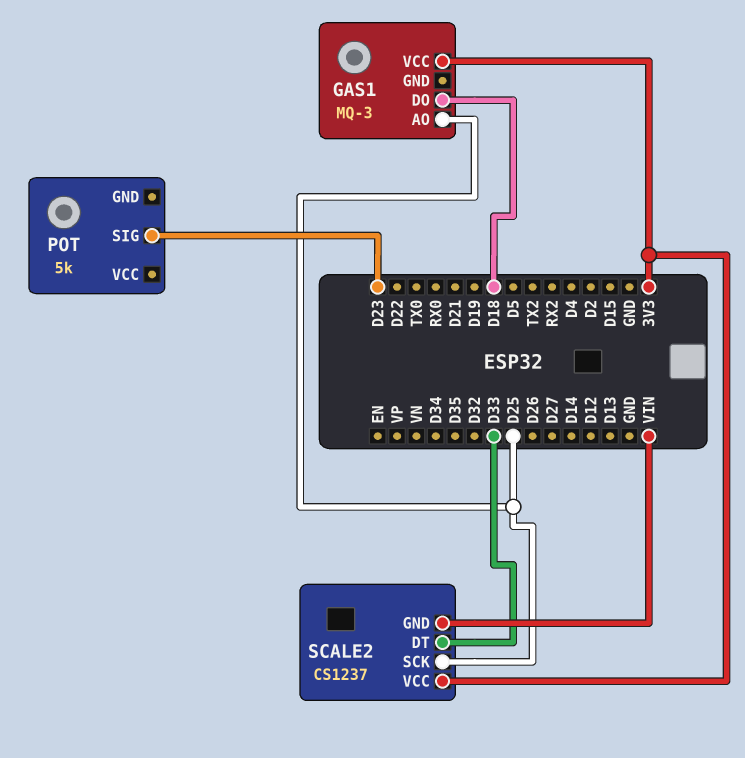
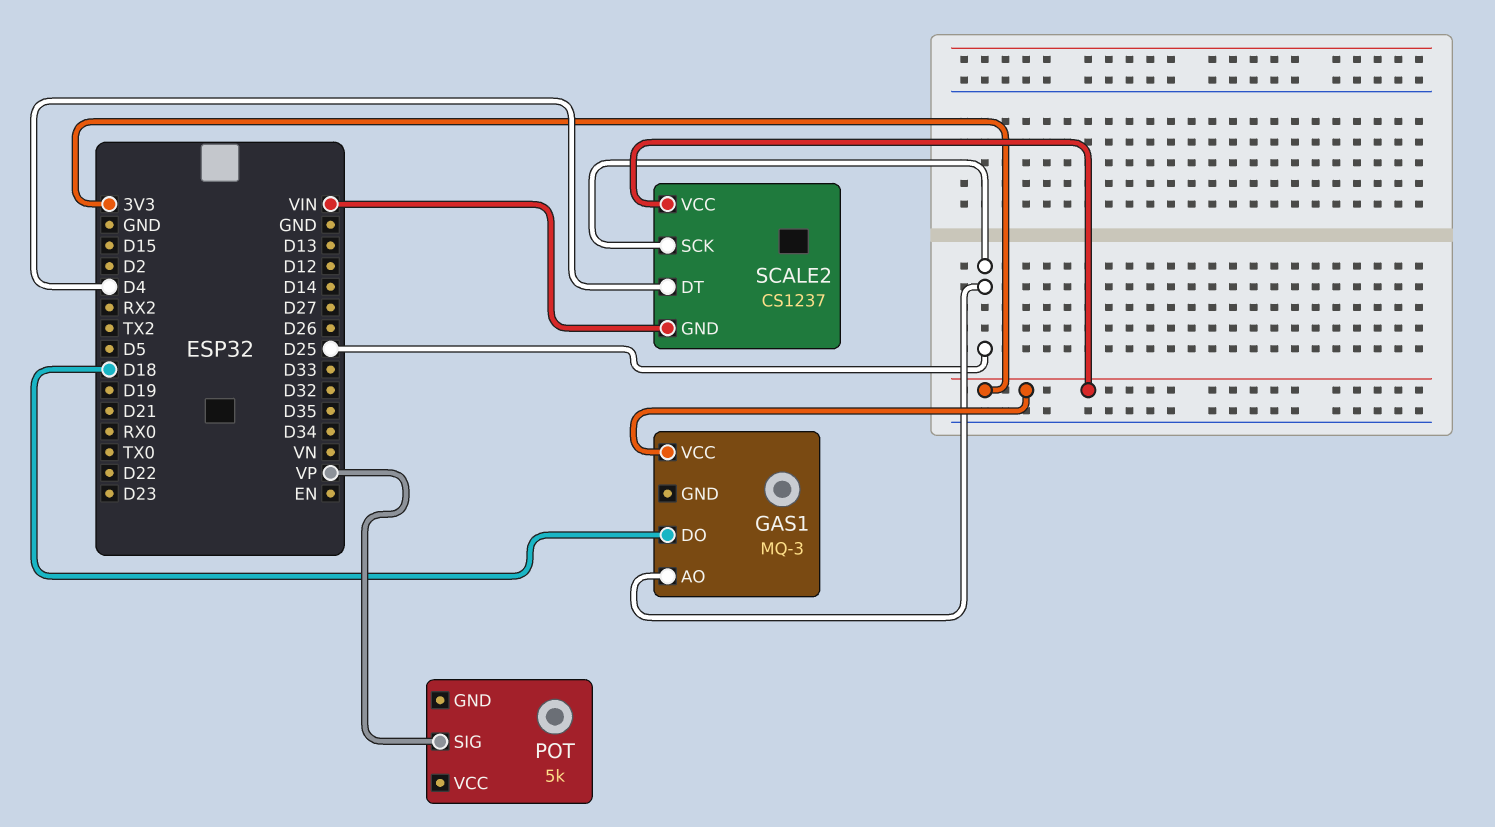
POT pin SIG: D23 -> VP
SCALE2 pin DT: D33 -> D4

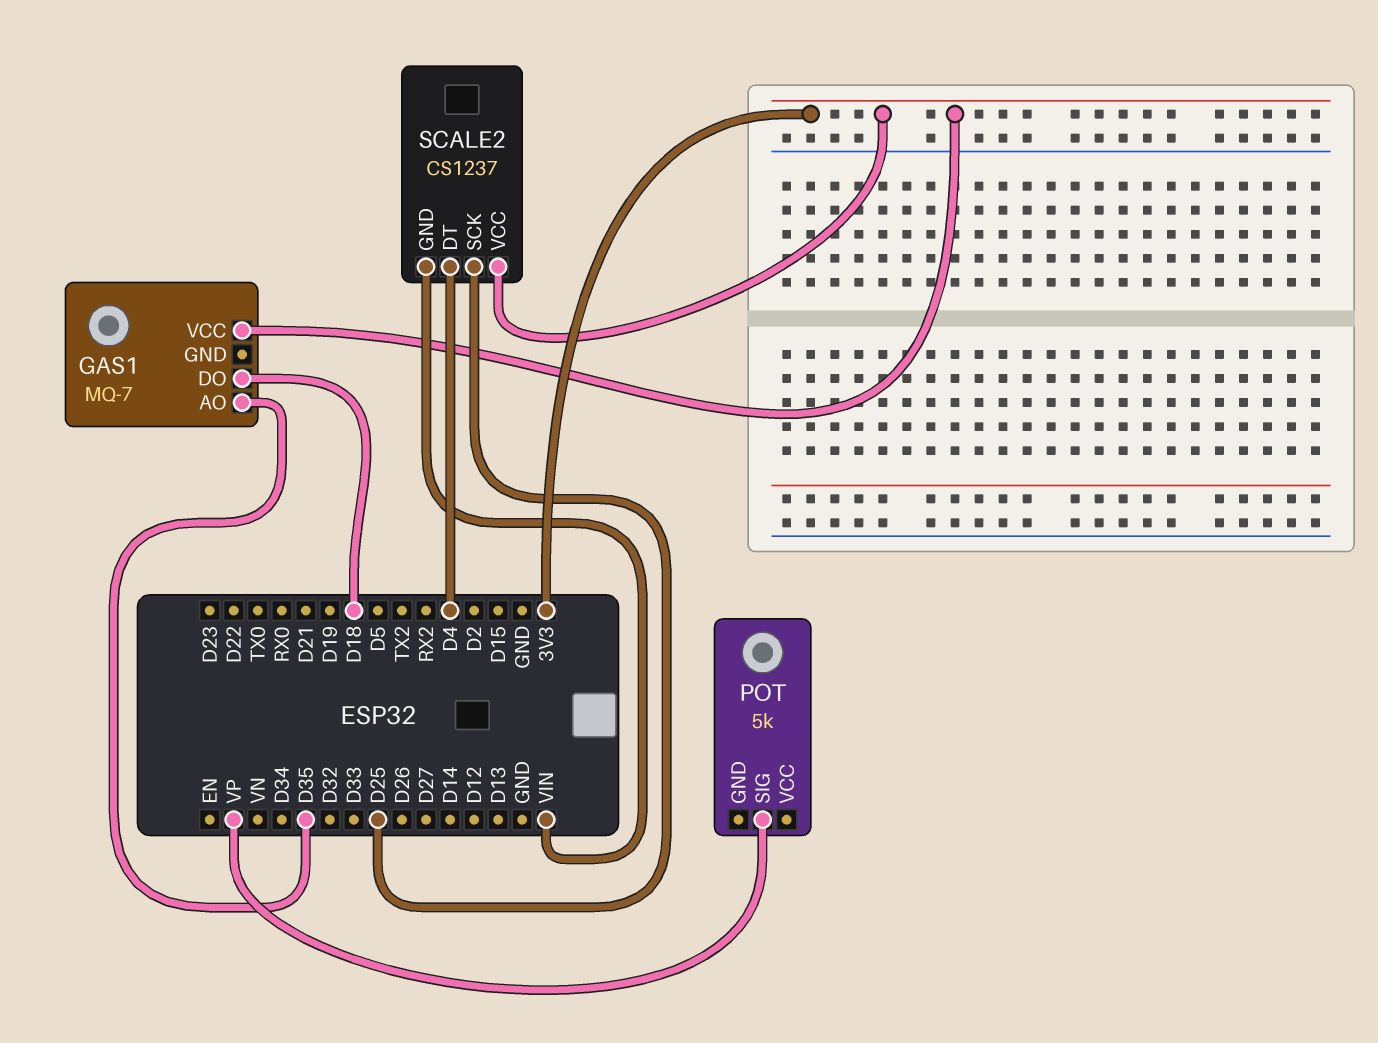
GAS1: MQ-3 -> MQ-7
GAS1 pin AO: D25 -> D35

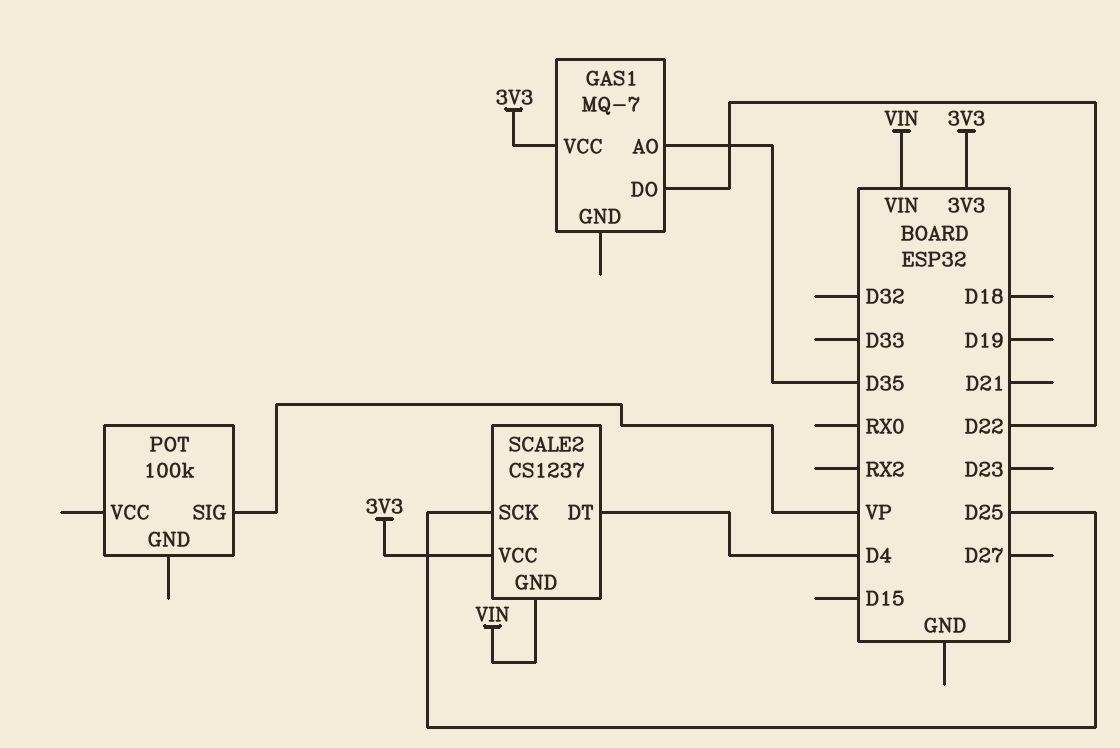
GAS1 pin DO: D18 -> D22
POT: 5k -> 100k

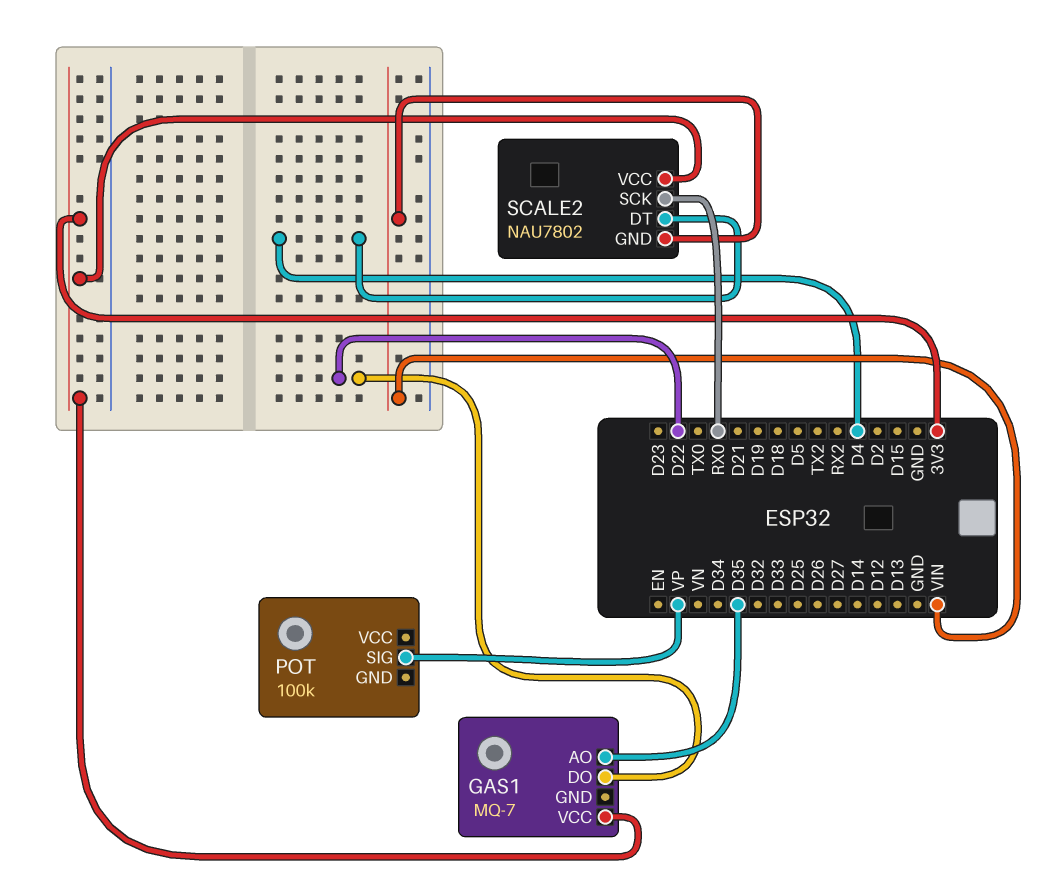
SCALE2: CS1237 -> NAU7802
SCALE2 pin SCK: D25 -> RX0

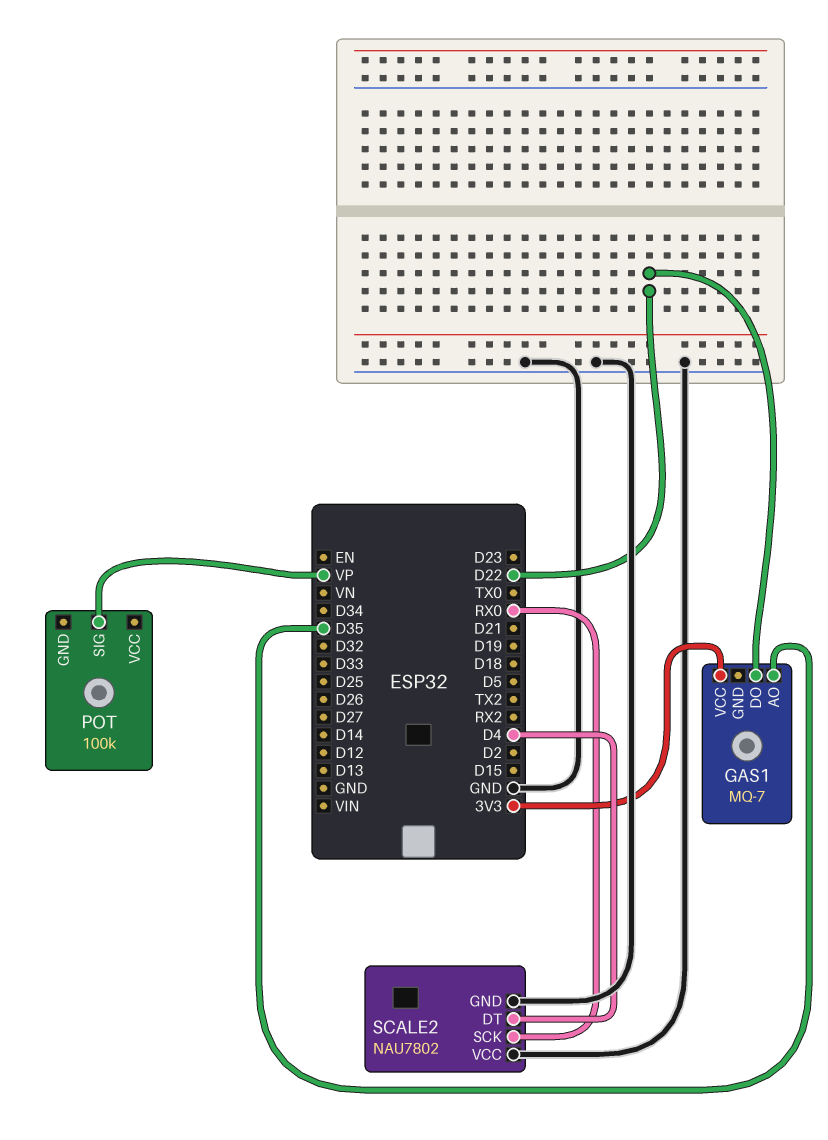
SCALE2 pin GND: VIN -> GND
SCALE2 pin VCC: 3V3 -> GND

